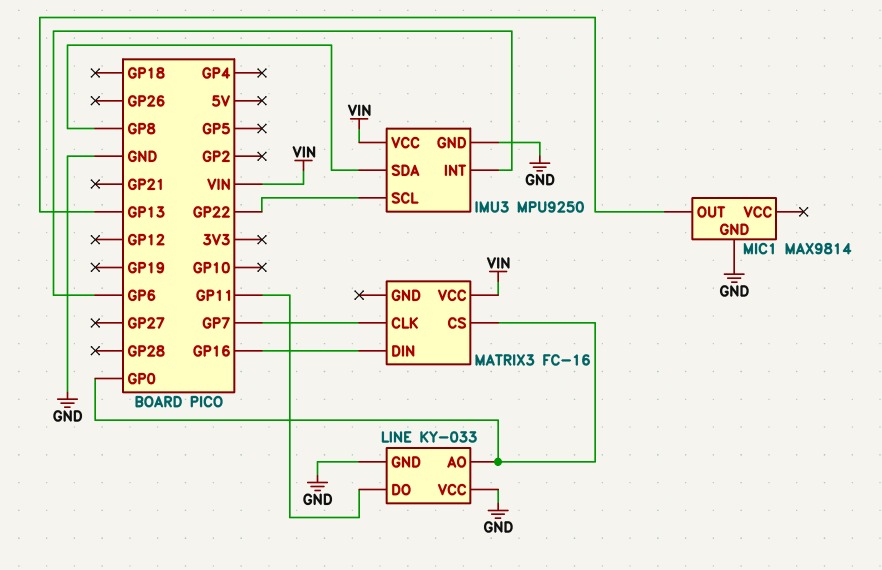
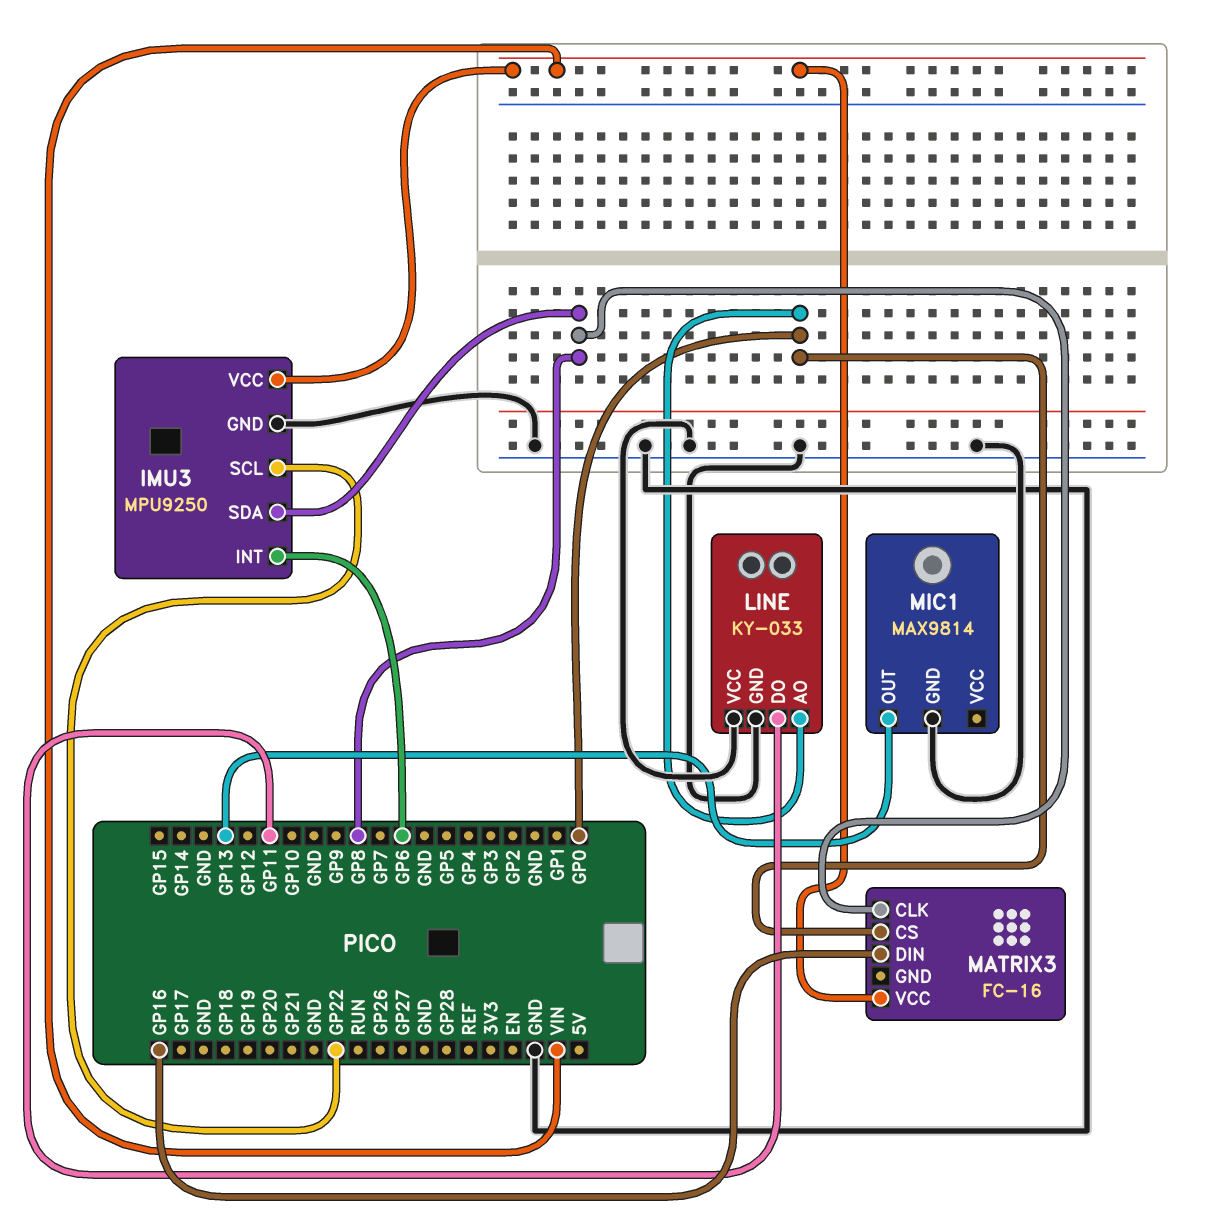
MATRIX3 pin CLK: GP7 -> GP8

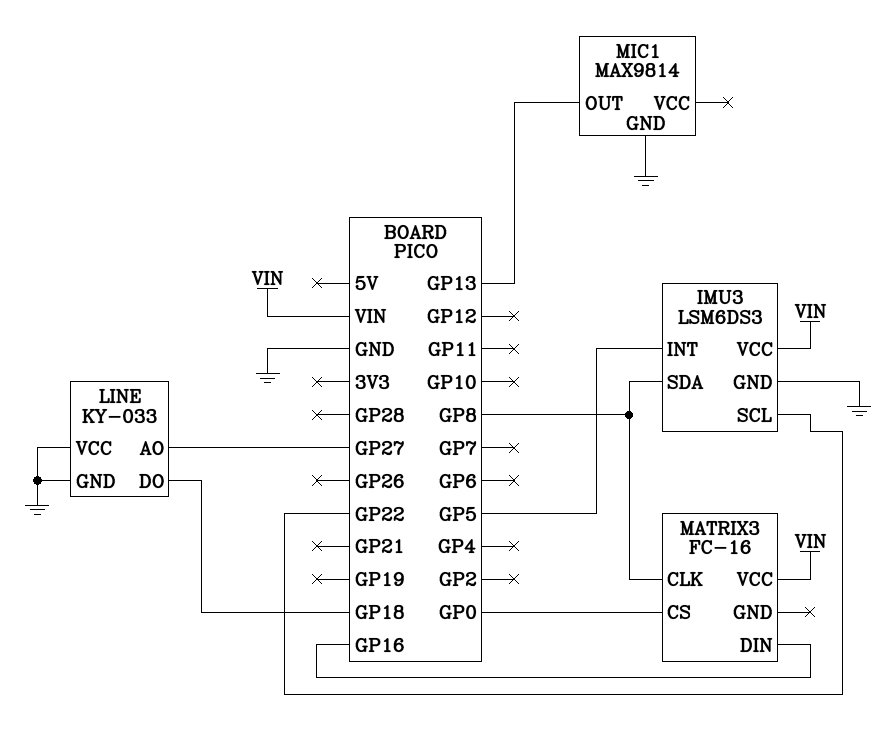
IMU3: MPU9250 -> LSM6DS3
IMU3 pin INT: GP6 -> GP5
LINE pin AO: GP0 -> GP27
LINE pin DO: GP11 -> GP18

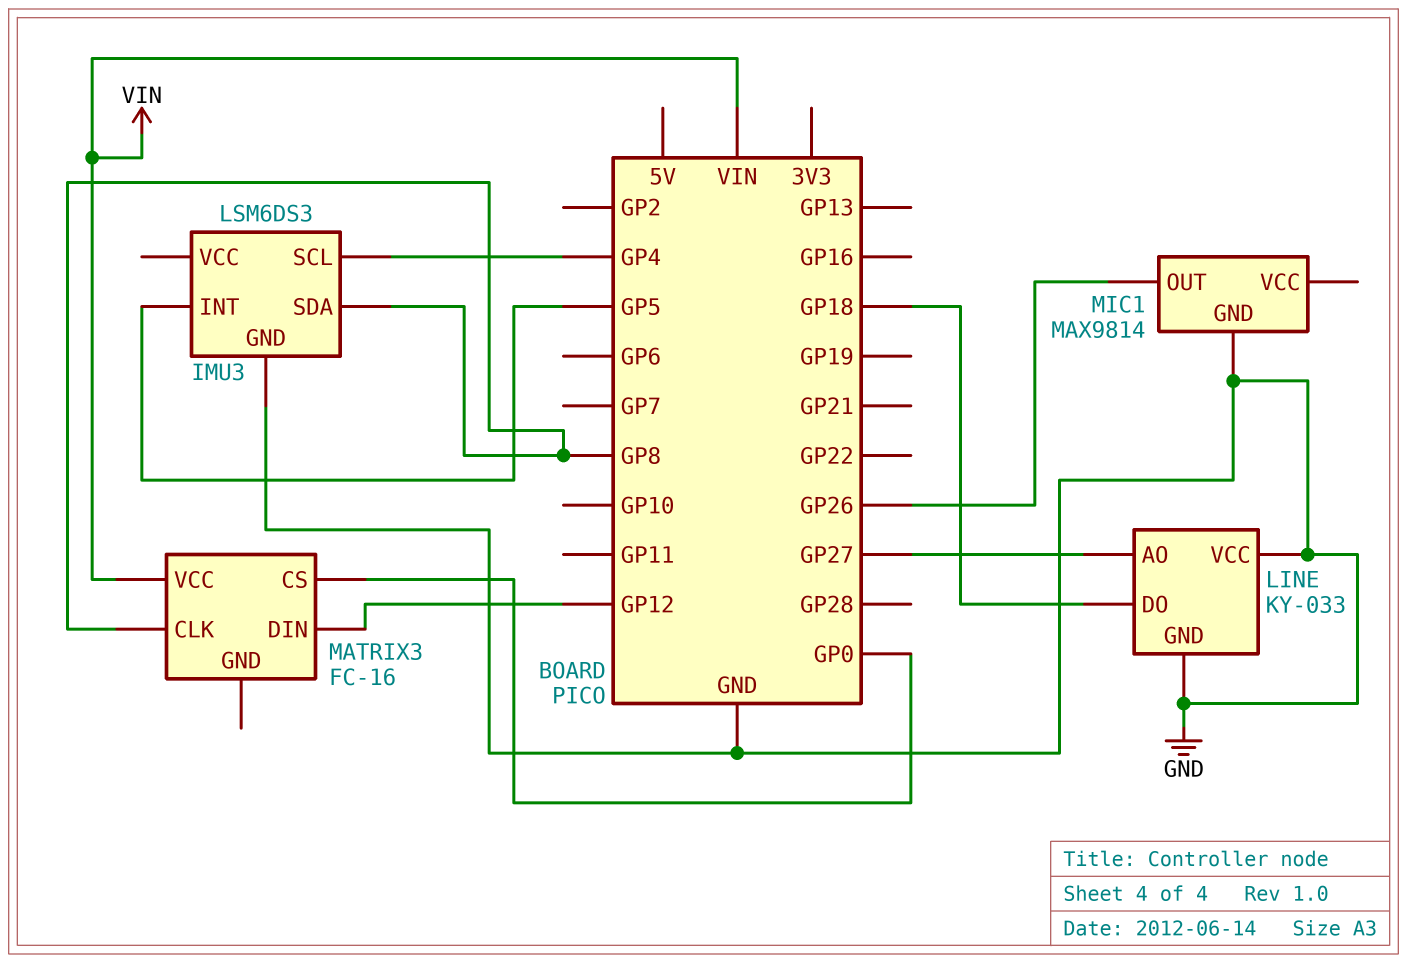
IMU3 pin SCL: GP22 -> GP4
IMU3 pin VCC: VIN -> none
MATRIX3 pin DIN: GP16 -> GP12
MIC1 pin OUT: GP13 -> GP26

